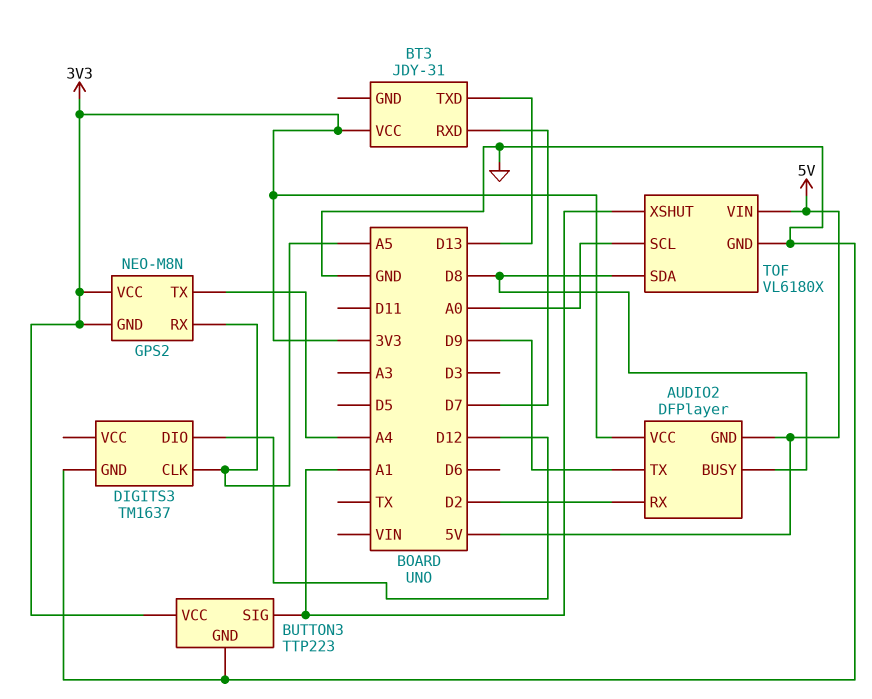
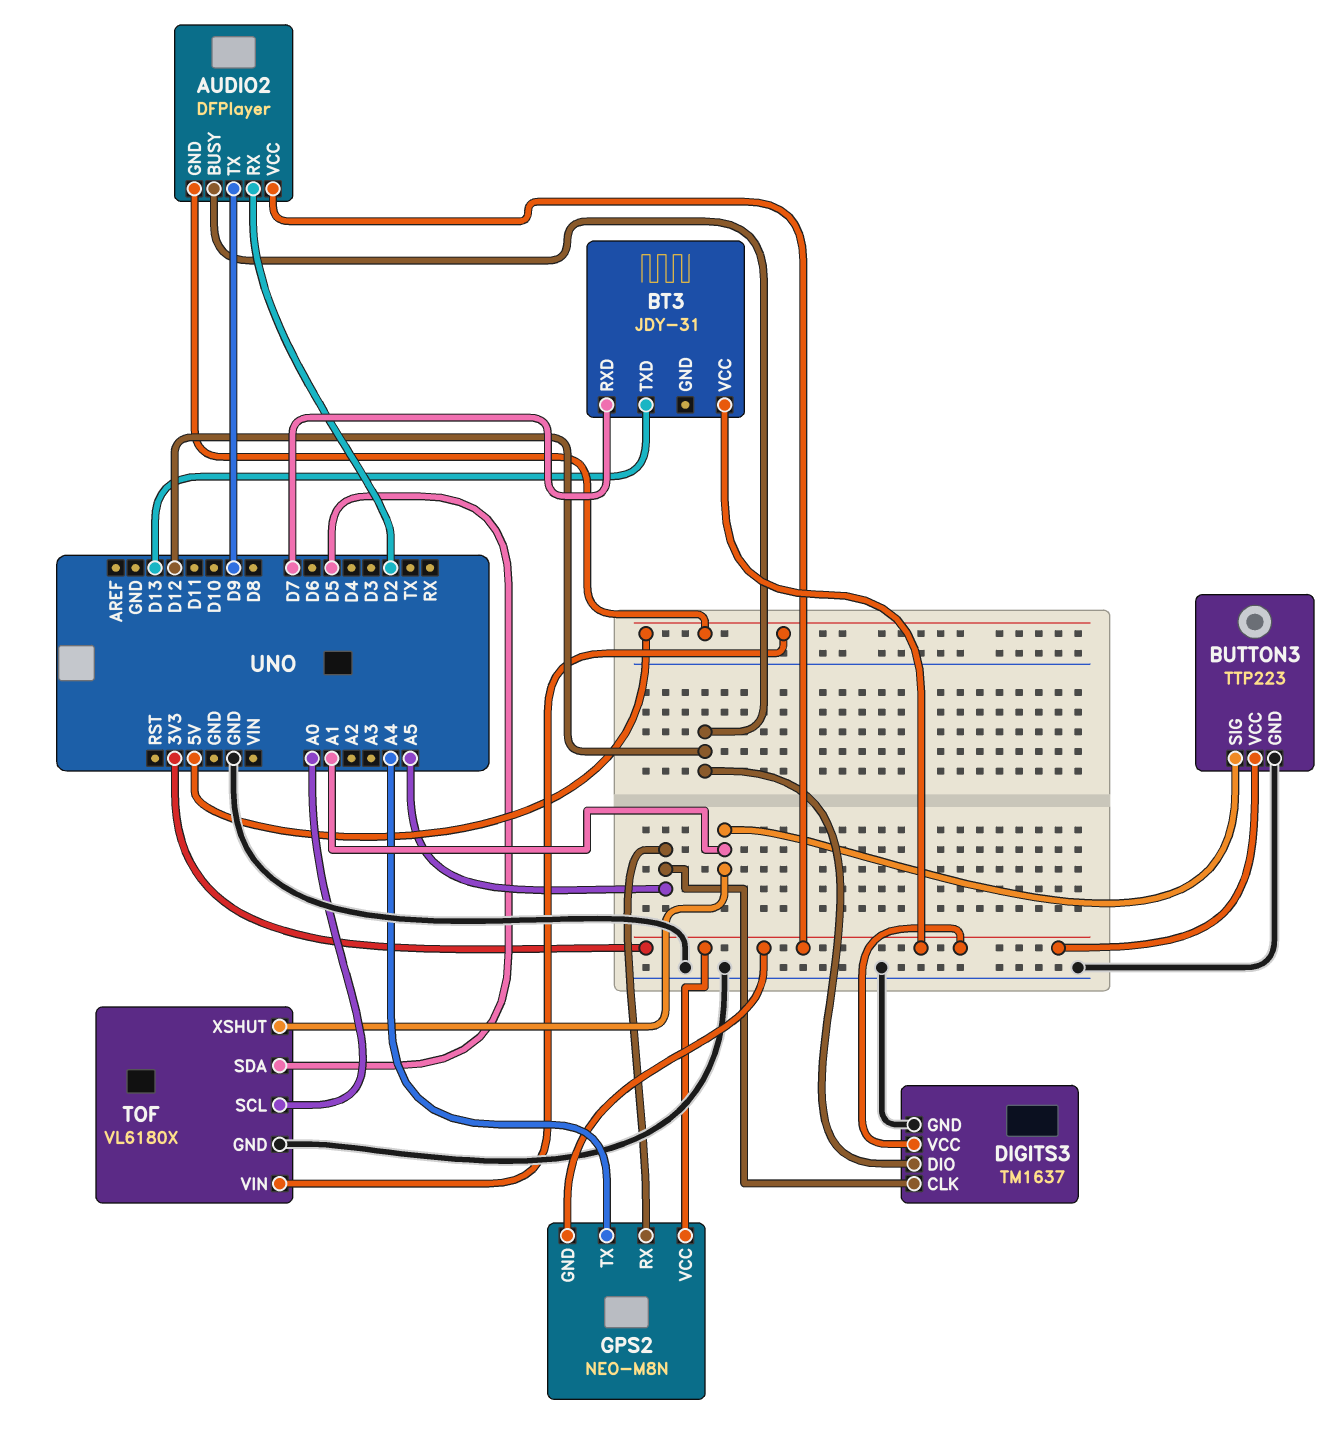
AUDIO2 pin BUSY: D8 -> D12
DIGITS3 pin VCC: none -> 3V3
TOF pin SDA: D8 -> D5

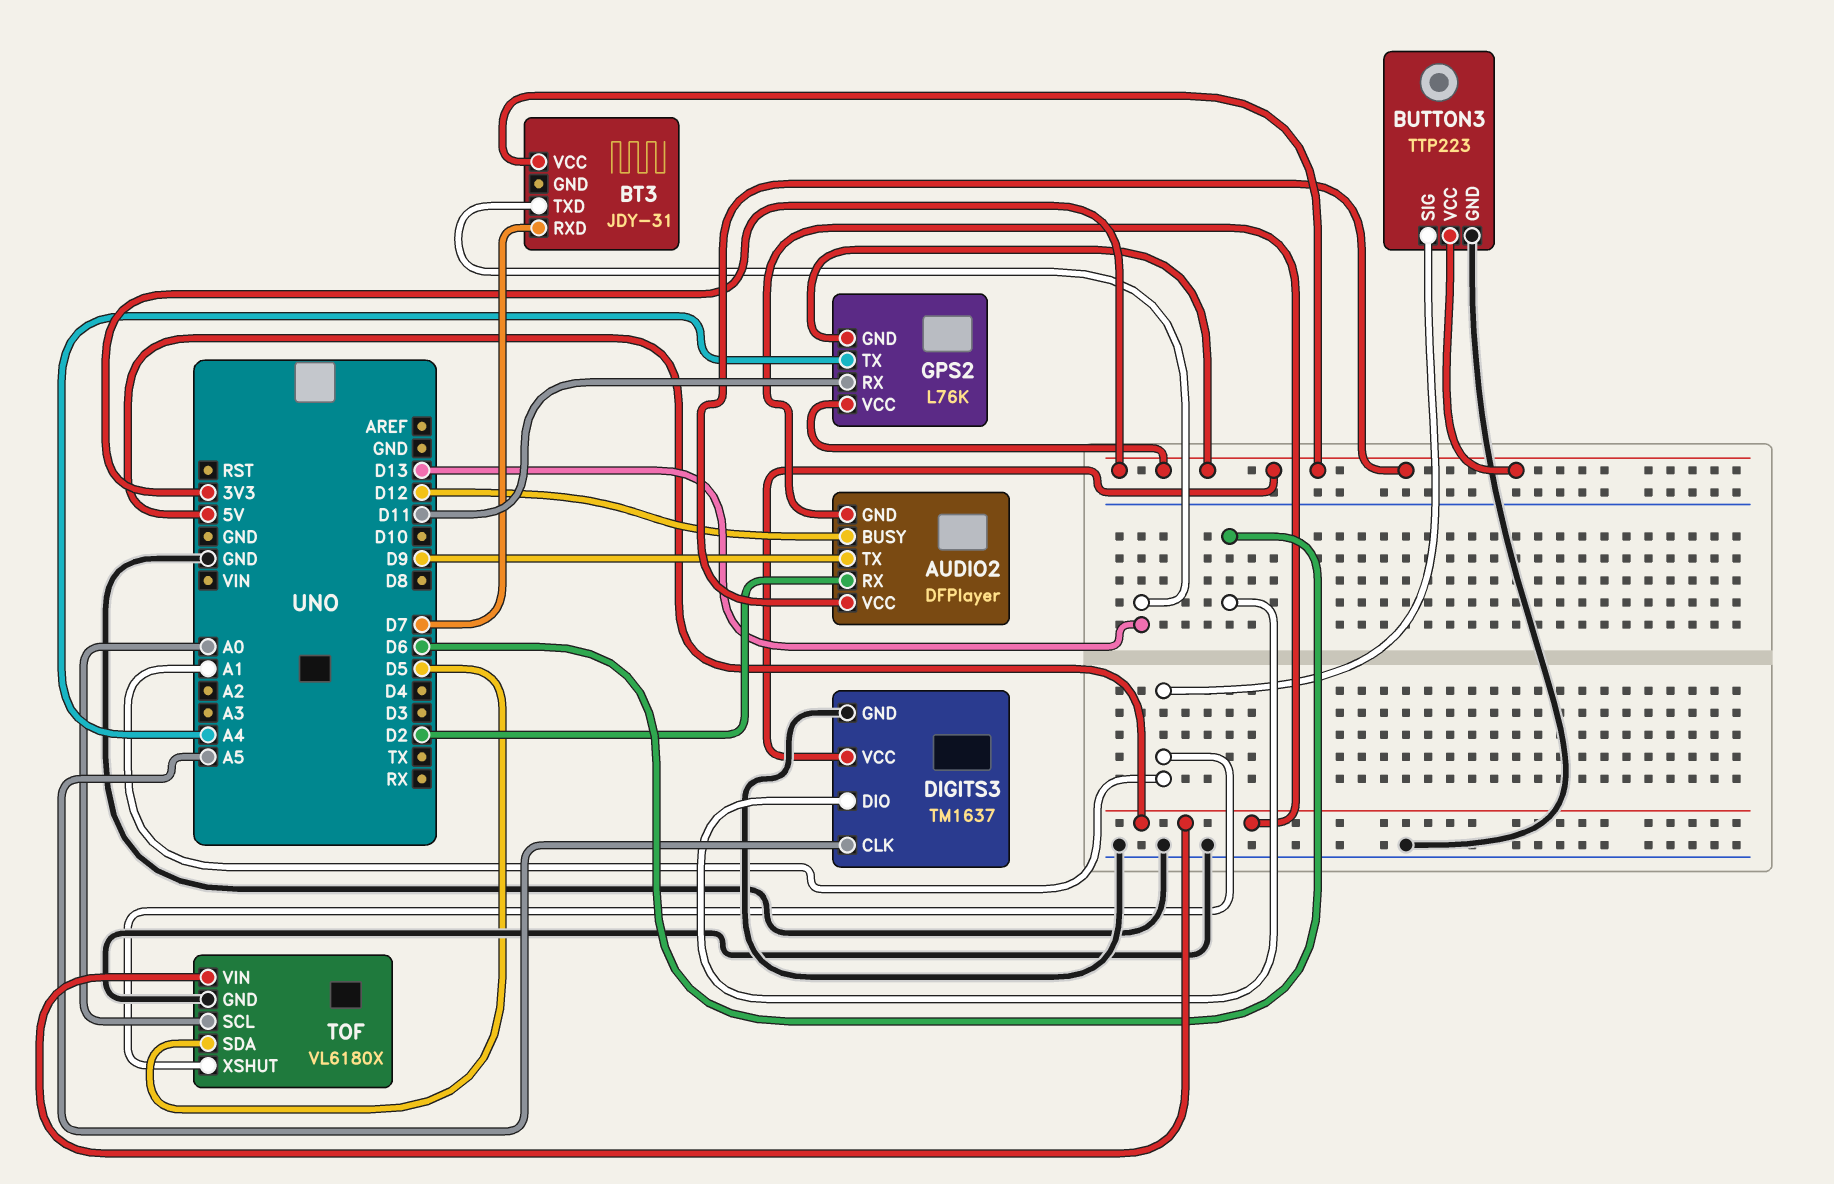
DIGITS3 pin DIO: D12 -> D6
GPS2: NEO-M8N -> L76K
GPS2 pin RX: A5 -> D11

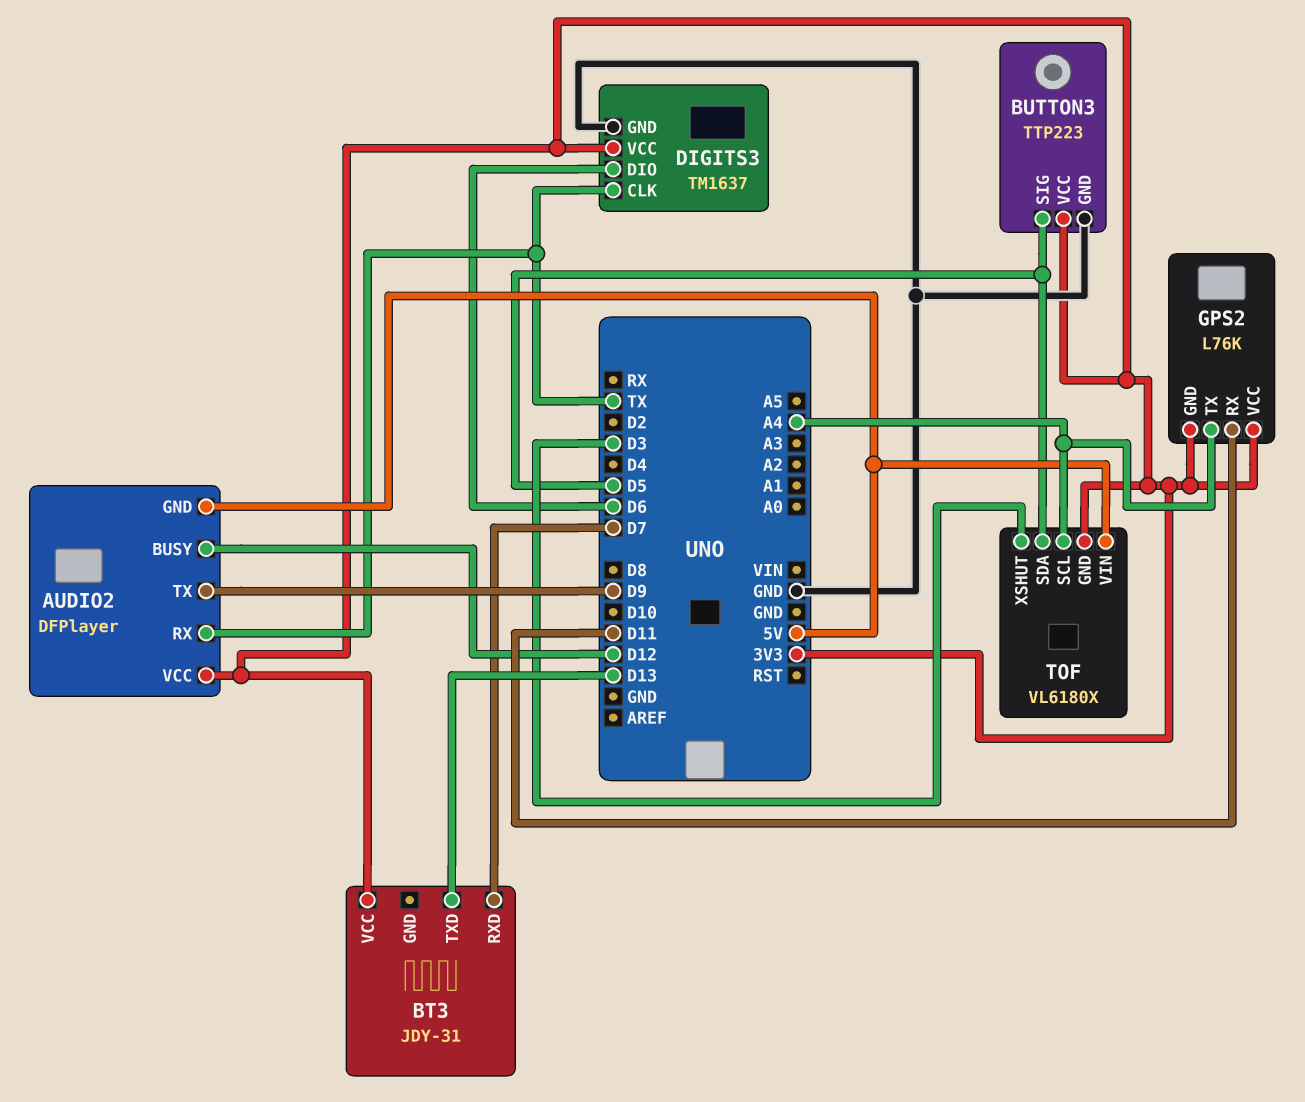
AUDIO2 pin RX: D2 -> TX
BUTTON3 pin SIG: A1 -> D5
DIGITS3 pin CLK: A5 -> TX
TOF pin GND: GND -> 3V3
TOF pin SCL: A0 -> A4
TOF pin XSHUT: A1 -> D3

